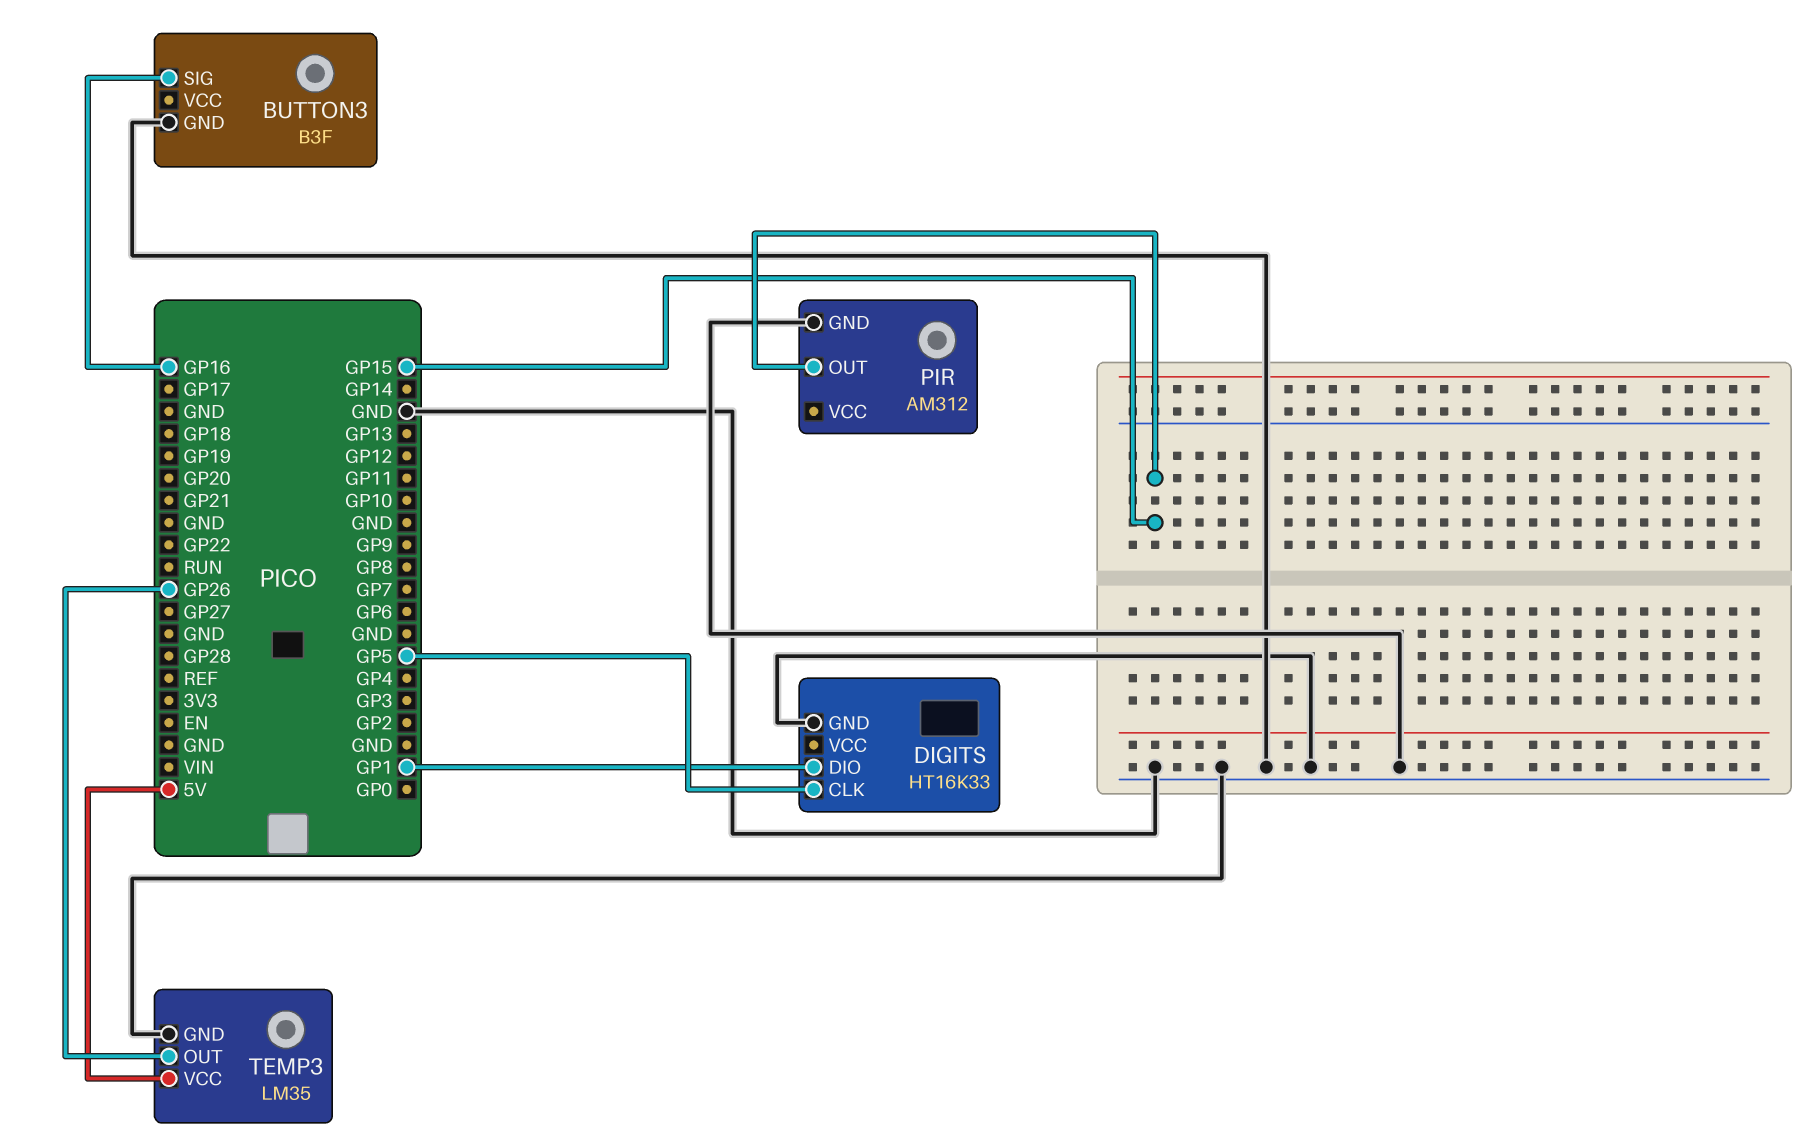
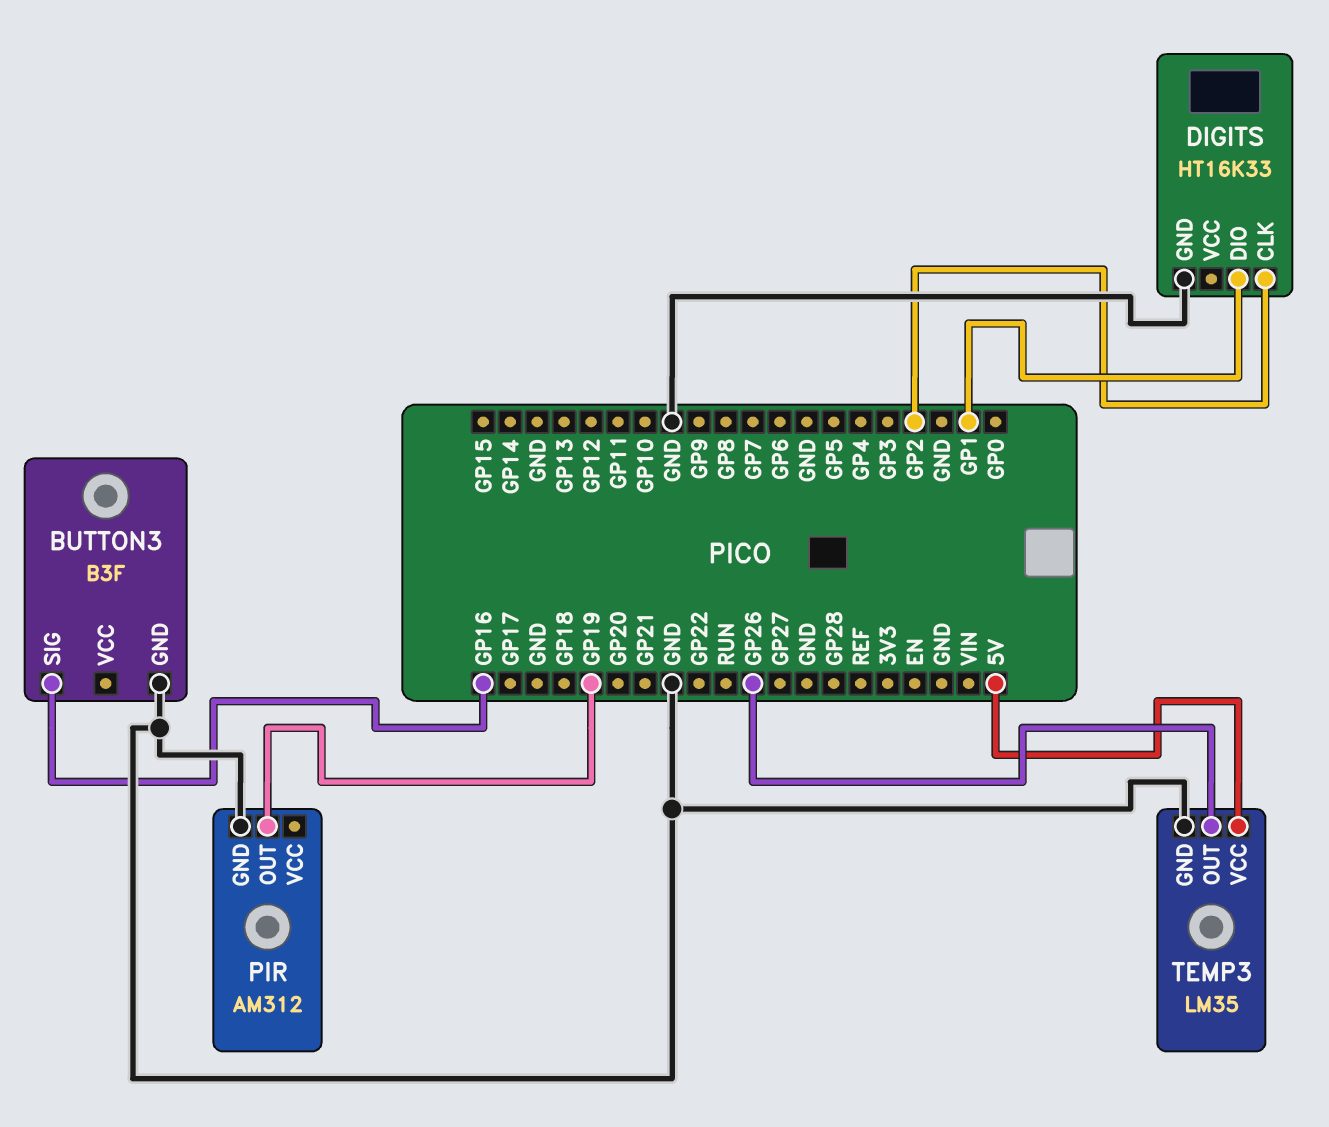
DIGITS pin CLK: GP5 -> GP2
PIR pin OUT: GP15 -> GP19

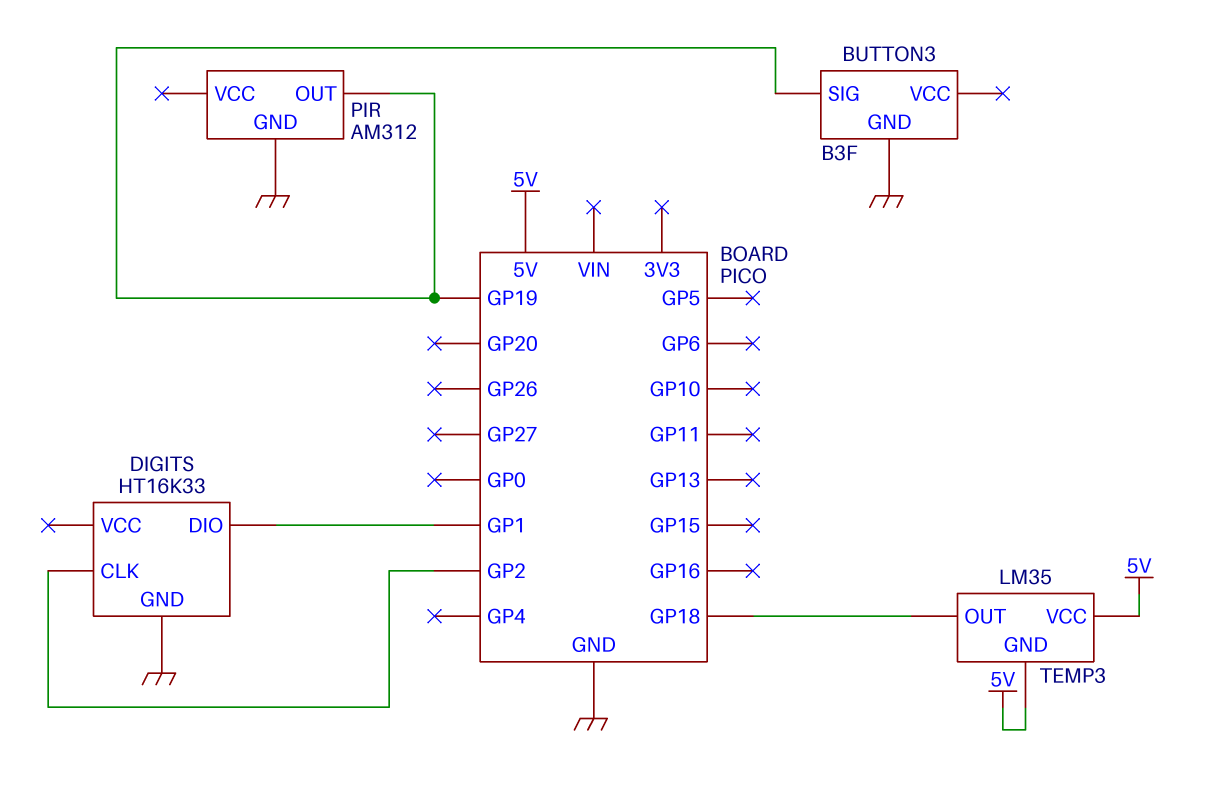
BUTTON3 pin SIG: GP16 -> GP19
TEMP3 pin GND: GND -> 5V
TEMP3 pin OUT: GP26 -> GP18

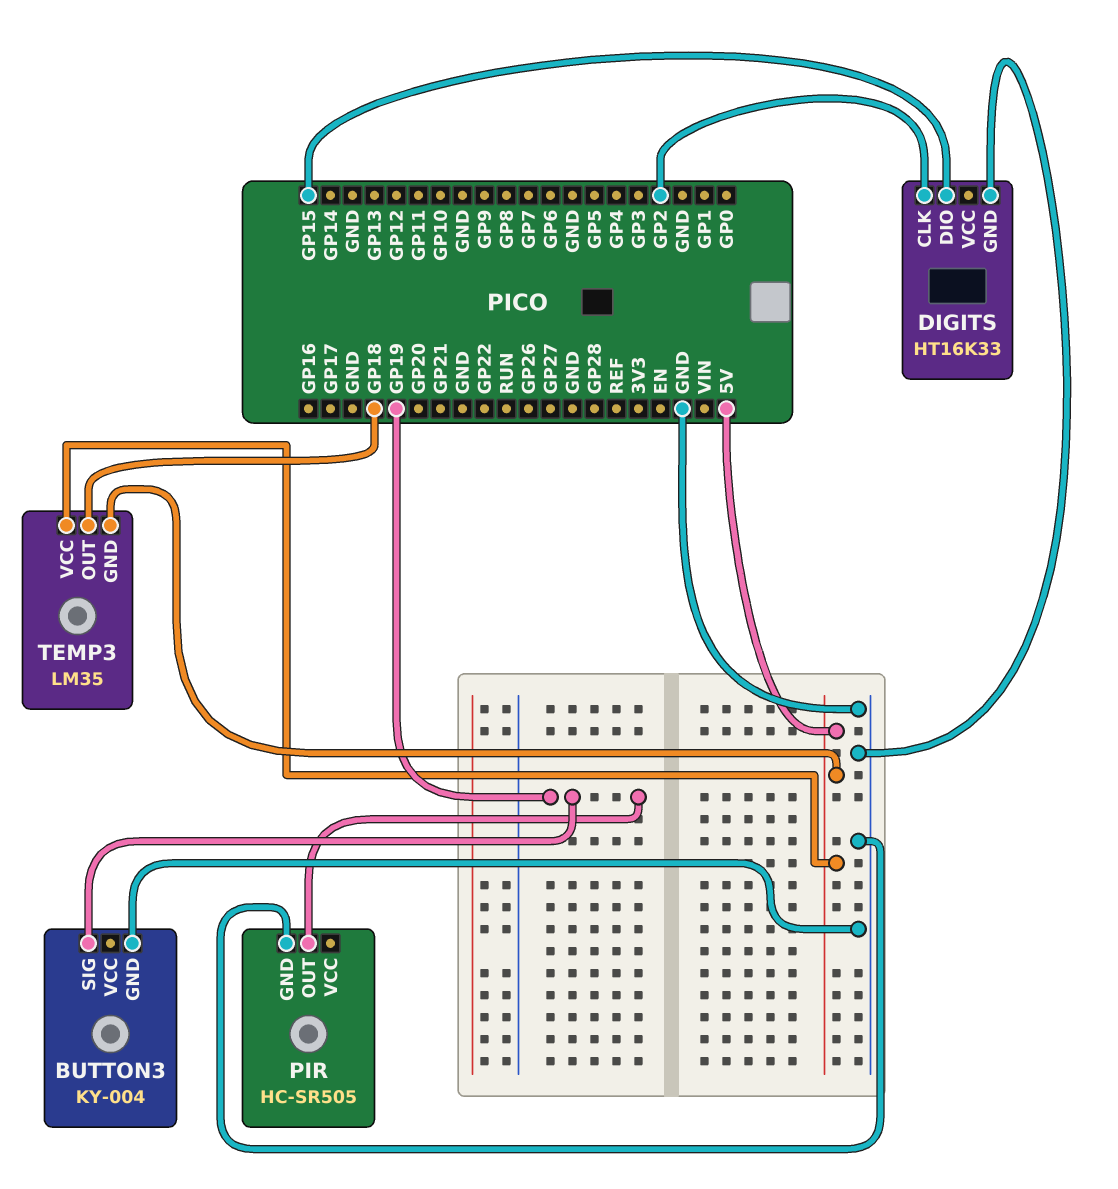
BUTTON3: B3F -> KY-004
DIGITS pin DIO: GP1 -> GP15
PIR: AM312 -> HC-SR505

